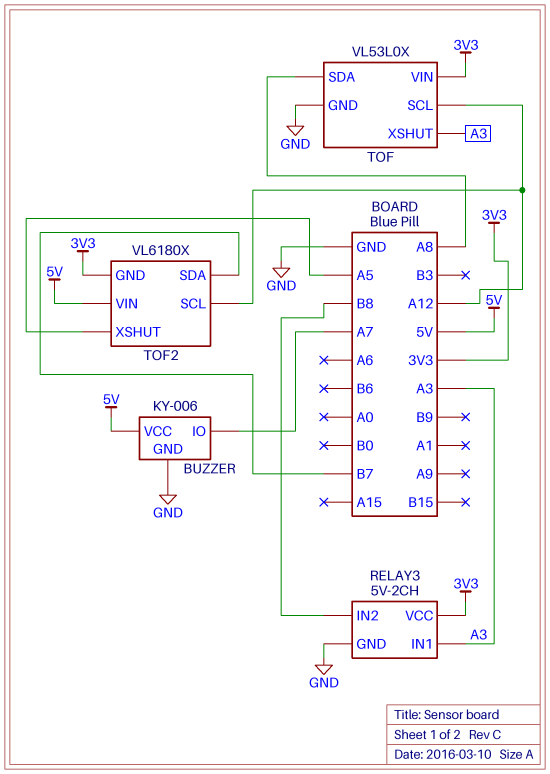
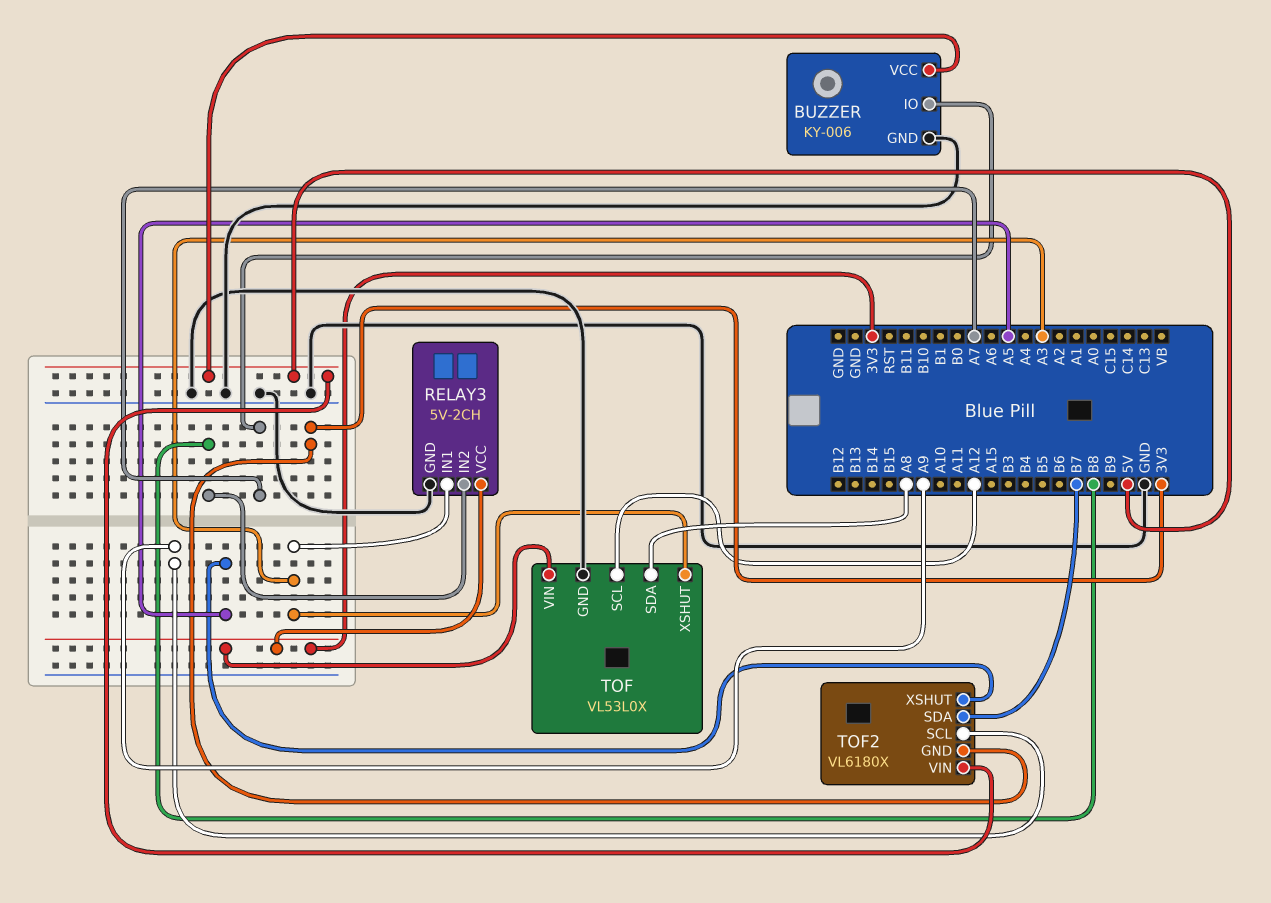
TOF2 pin SCL: A12 -> A9

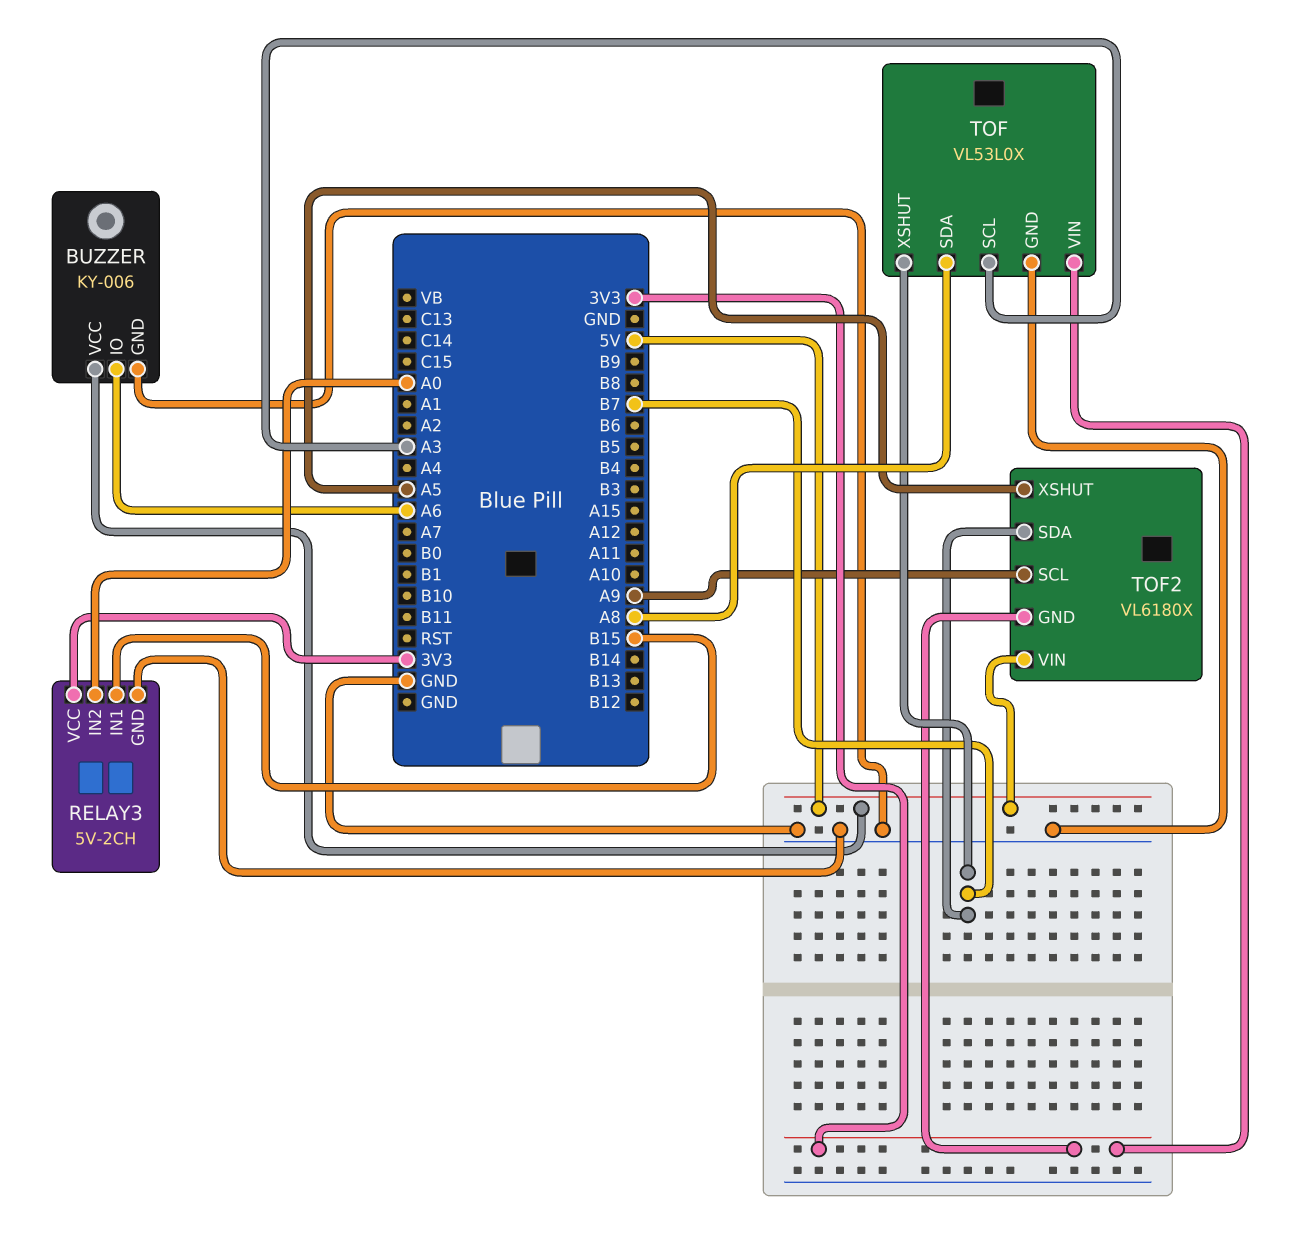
BUZZER pin IO: A7 -> A6
RELAY3 pin IN1: A3 -> B15
RELAY3 pin IN2: B8 -> A0
TOF pin SCL: A12 -> A3
TOF pin XSHUT: A3 -> B7

